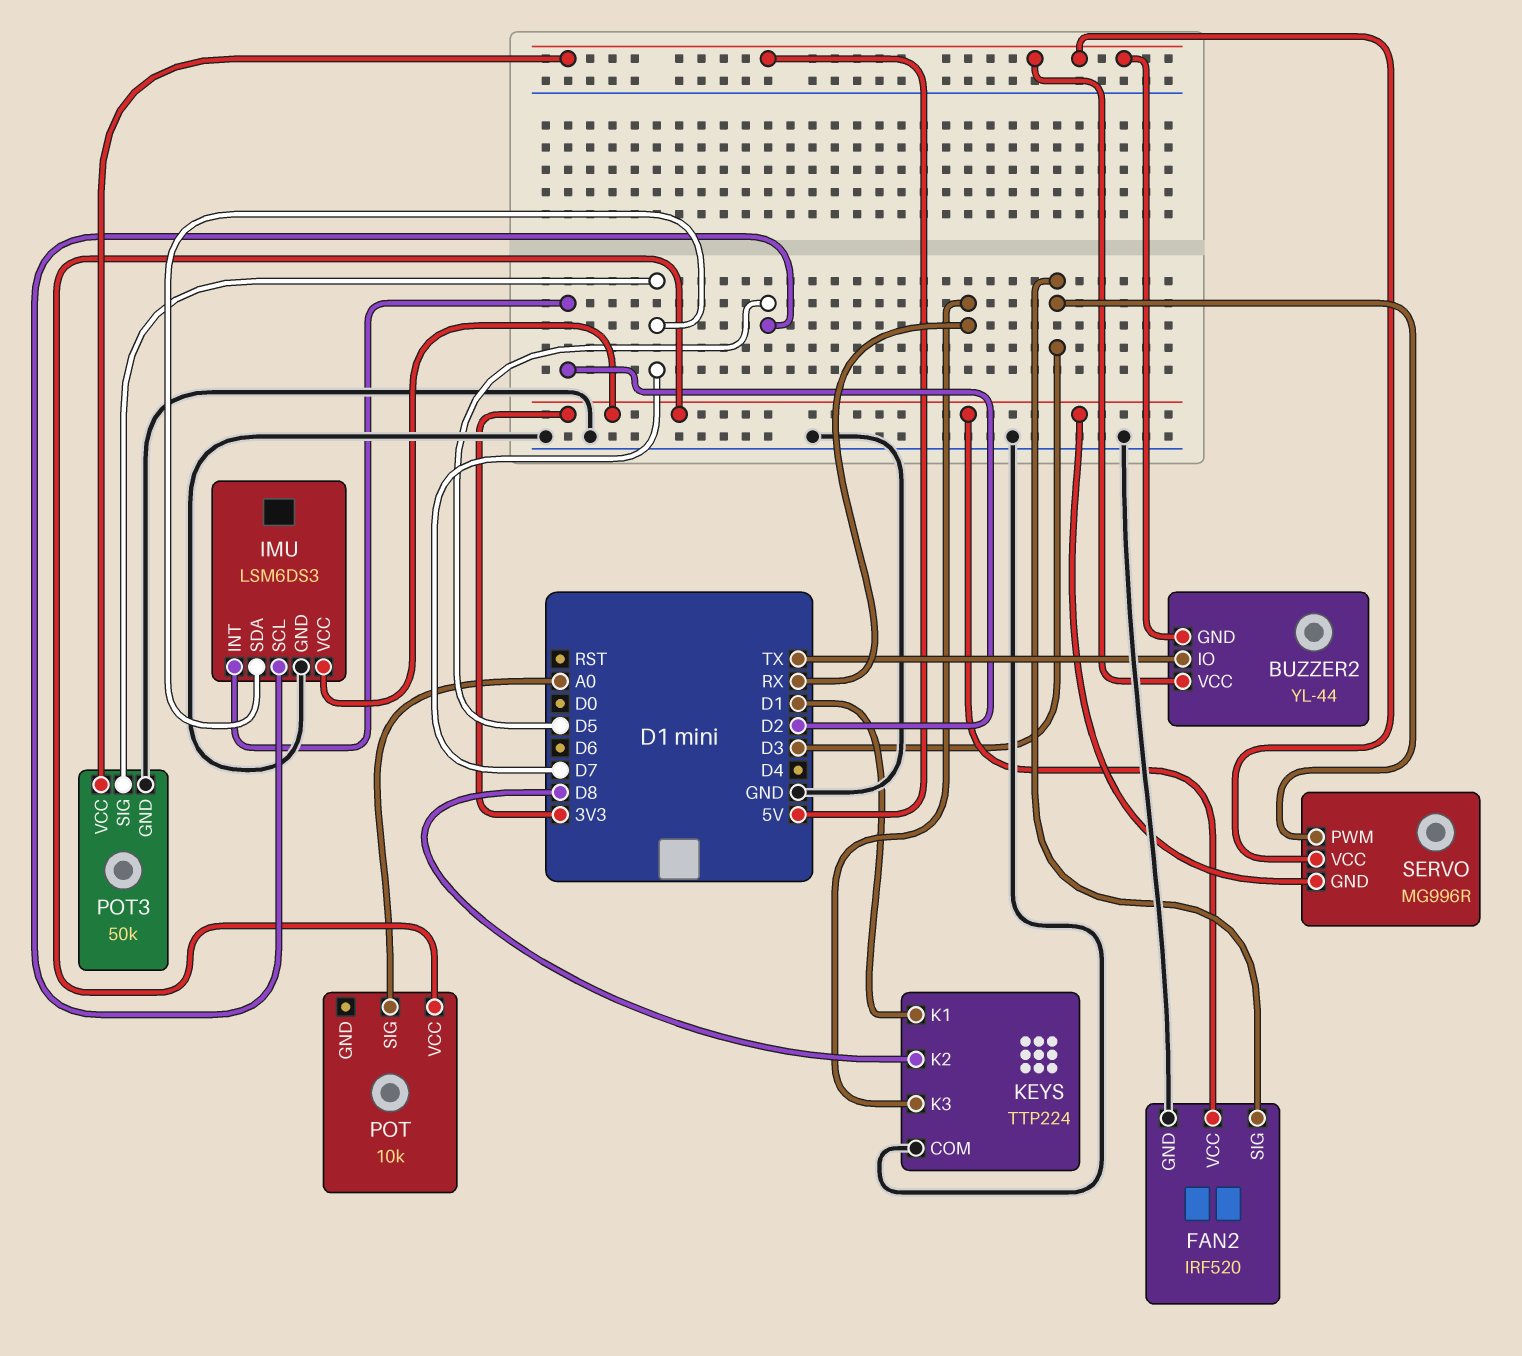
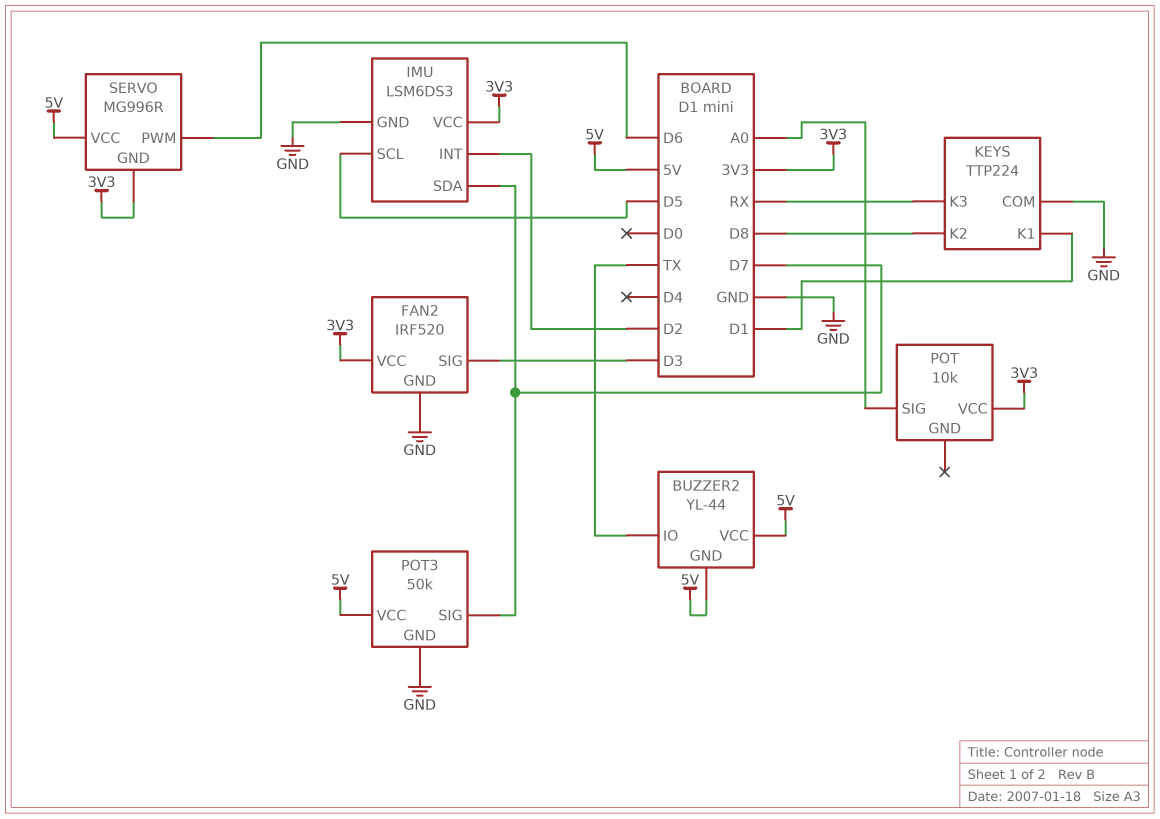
SERVO pin PWM: D3 -> D6

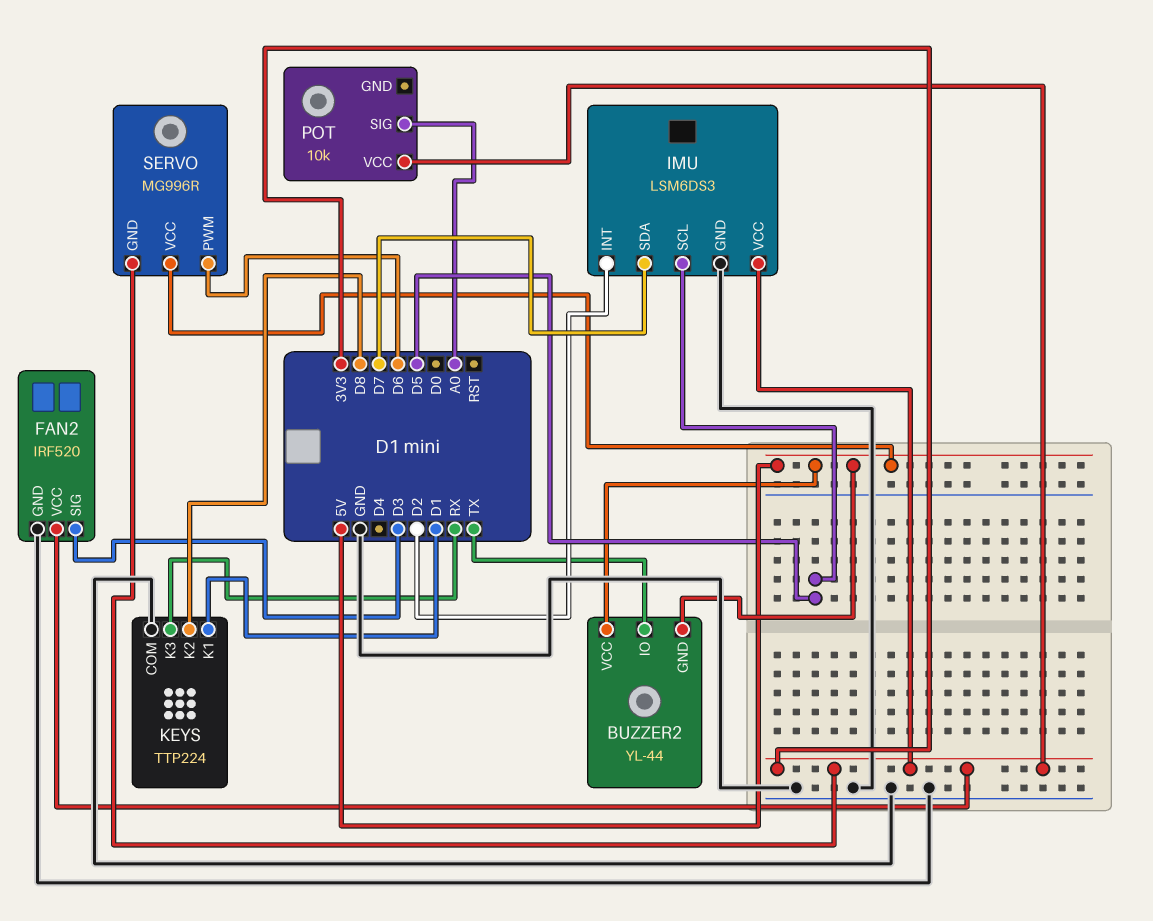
POT3: 50k -> none
POT3 pin GND: GND -> none
POT3 pin SIG: D7 -> none
POT3 pin VCC: 5V -> none

